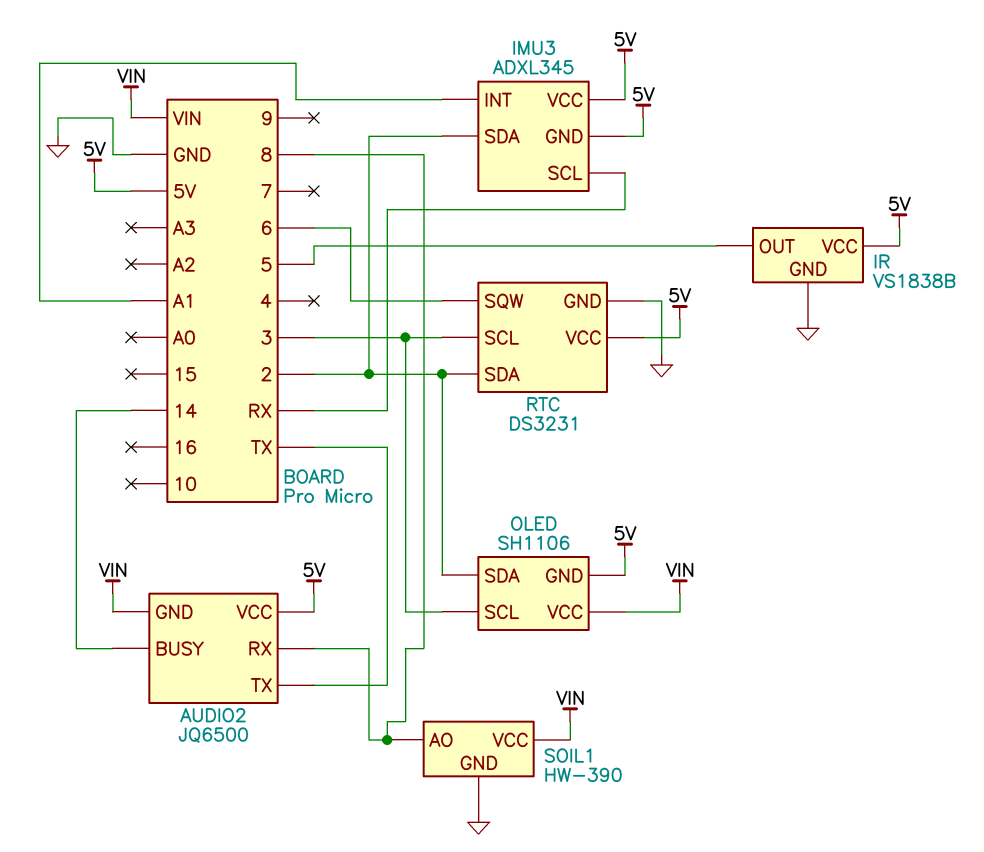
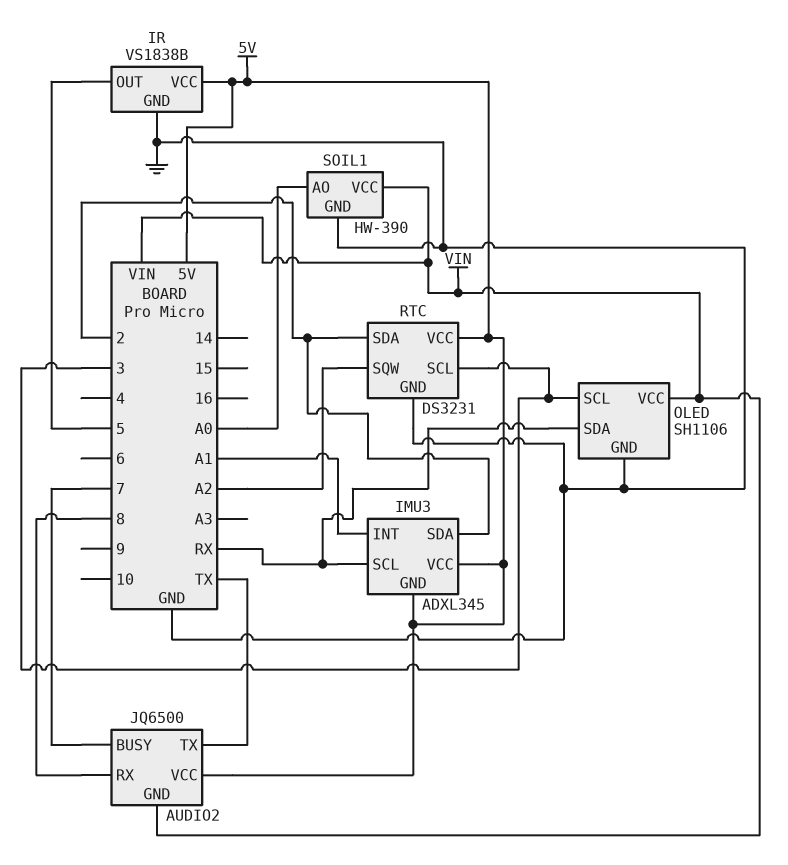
AUDIO2 pin BUSY: 14 -> 7
OLED pin GND: 5V -> GND
OLED pin SDA: 2 -> RX
RTC pin SQW: 6 -> A2
SOIL1 pin AO: 8 -> A0

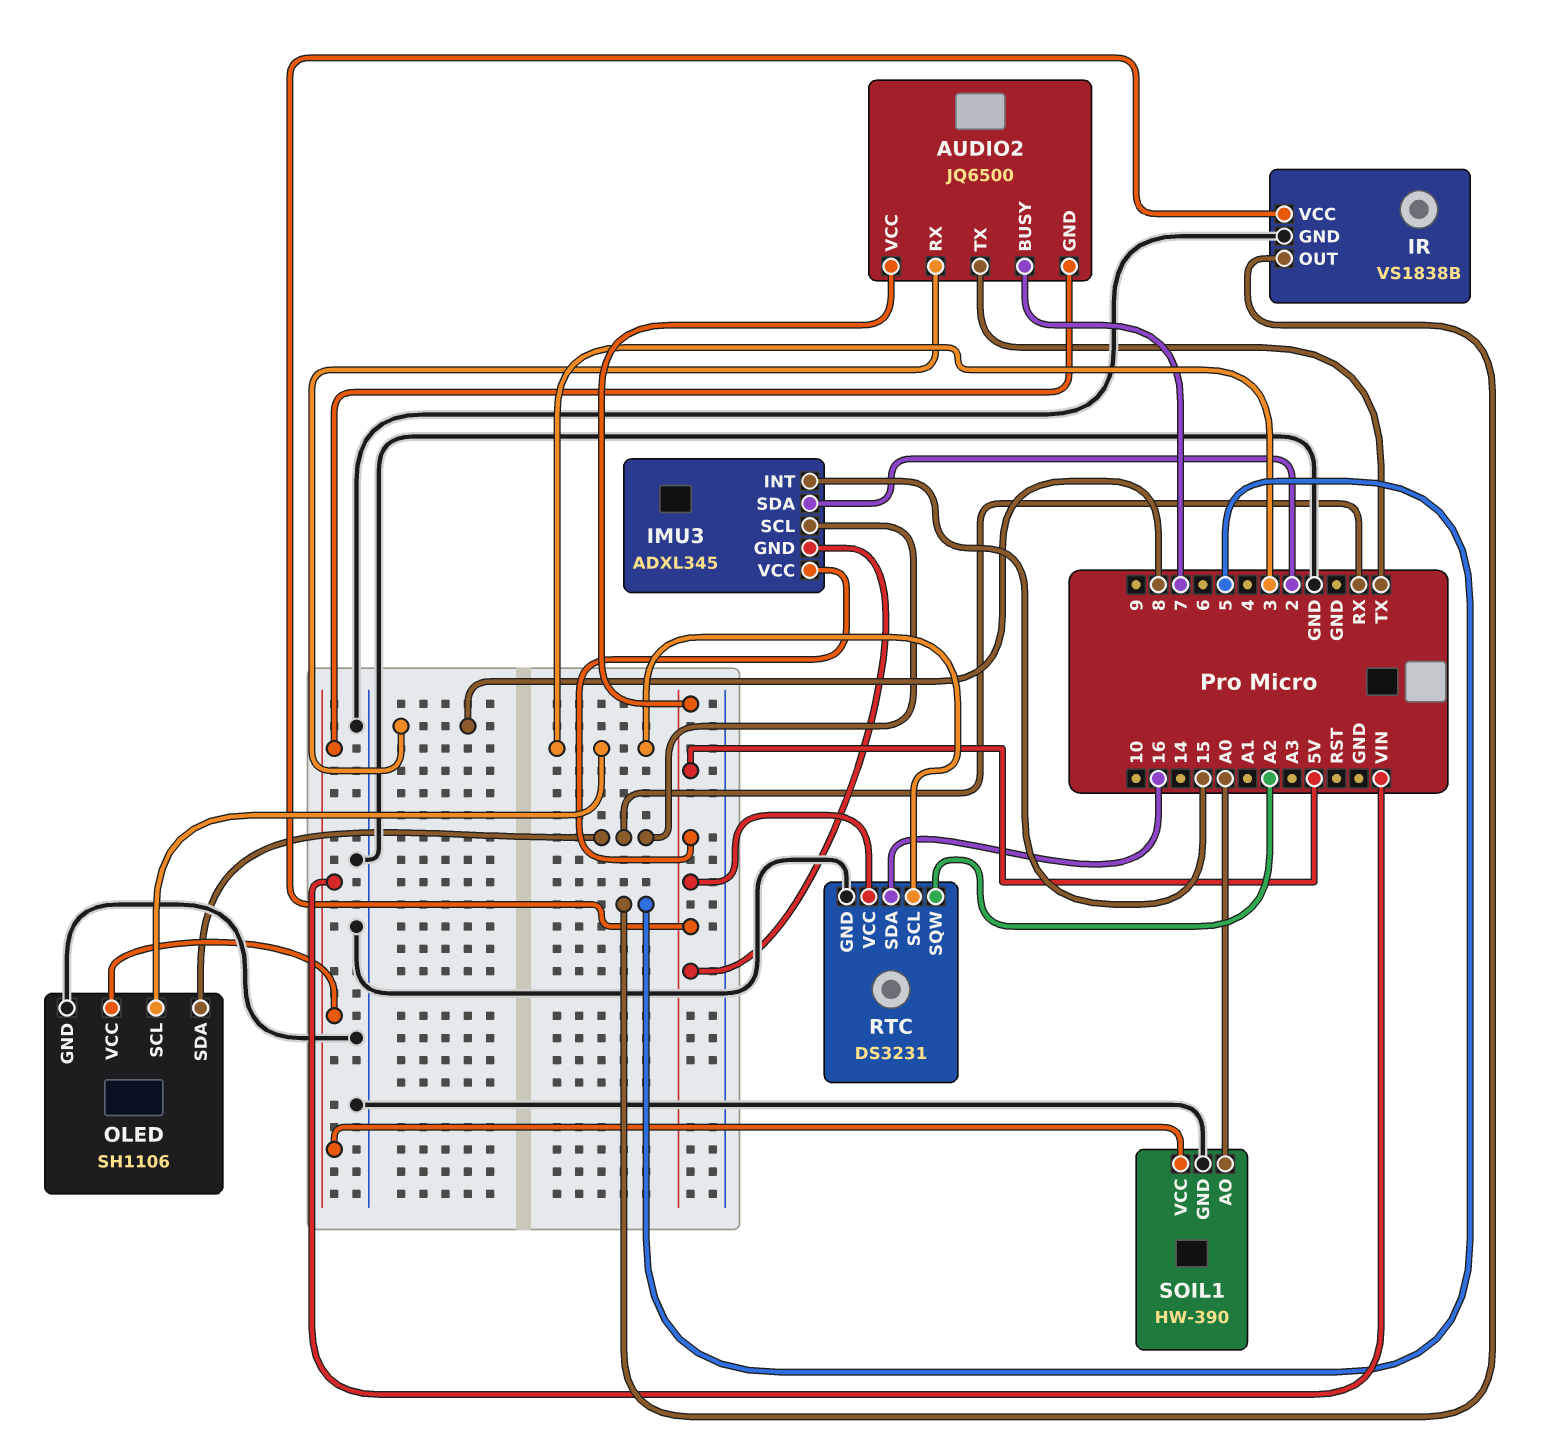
IMU3 pin INT: A1 -> 15
RTC pin SDA: 2 -> 16

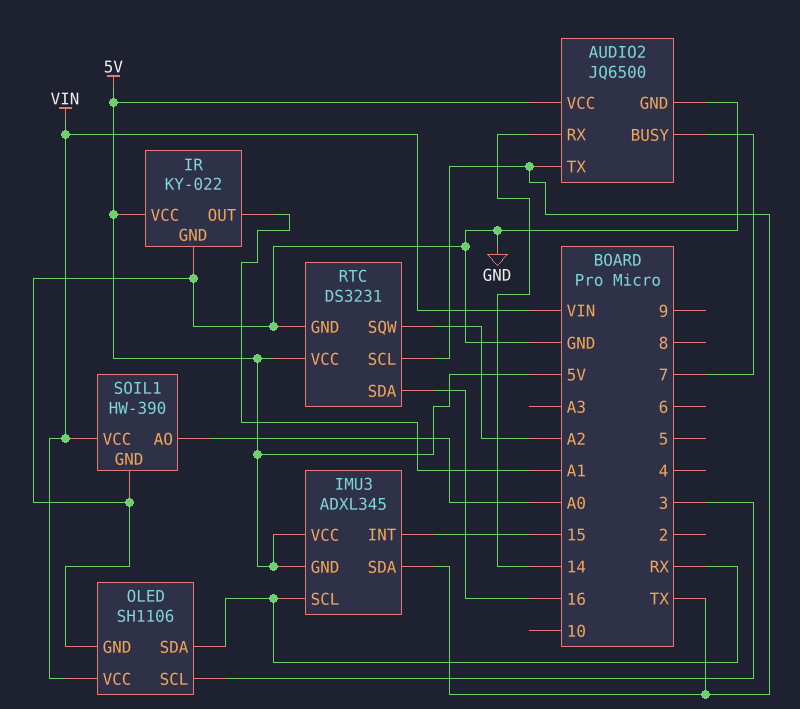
AUDIO2 pin GND: VIN -> GND
AUDIO2 pin RX: 8 -> 14
IMU3 pin SDA: 2 -> TX
IR: VS1838B -> KY-022
IR pin OUT: 5 -> A1
RTC pin SCL: 3 -> TX

